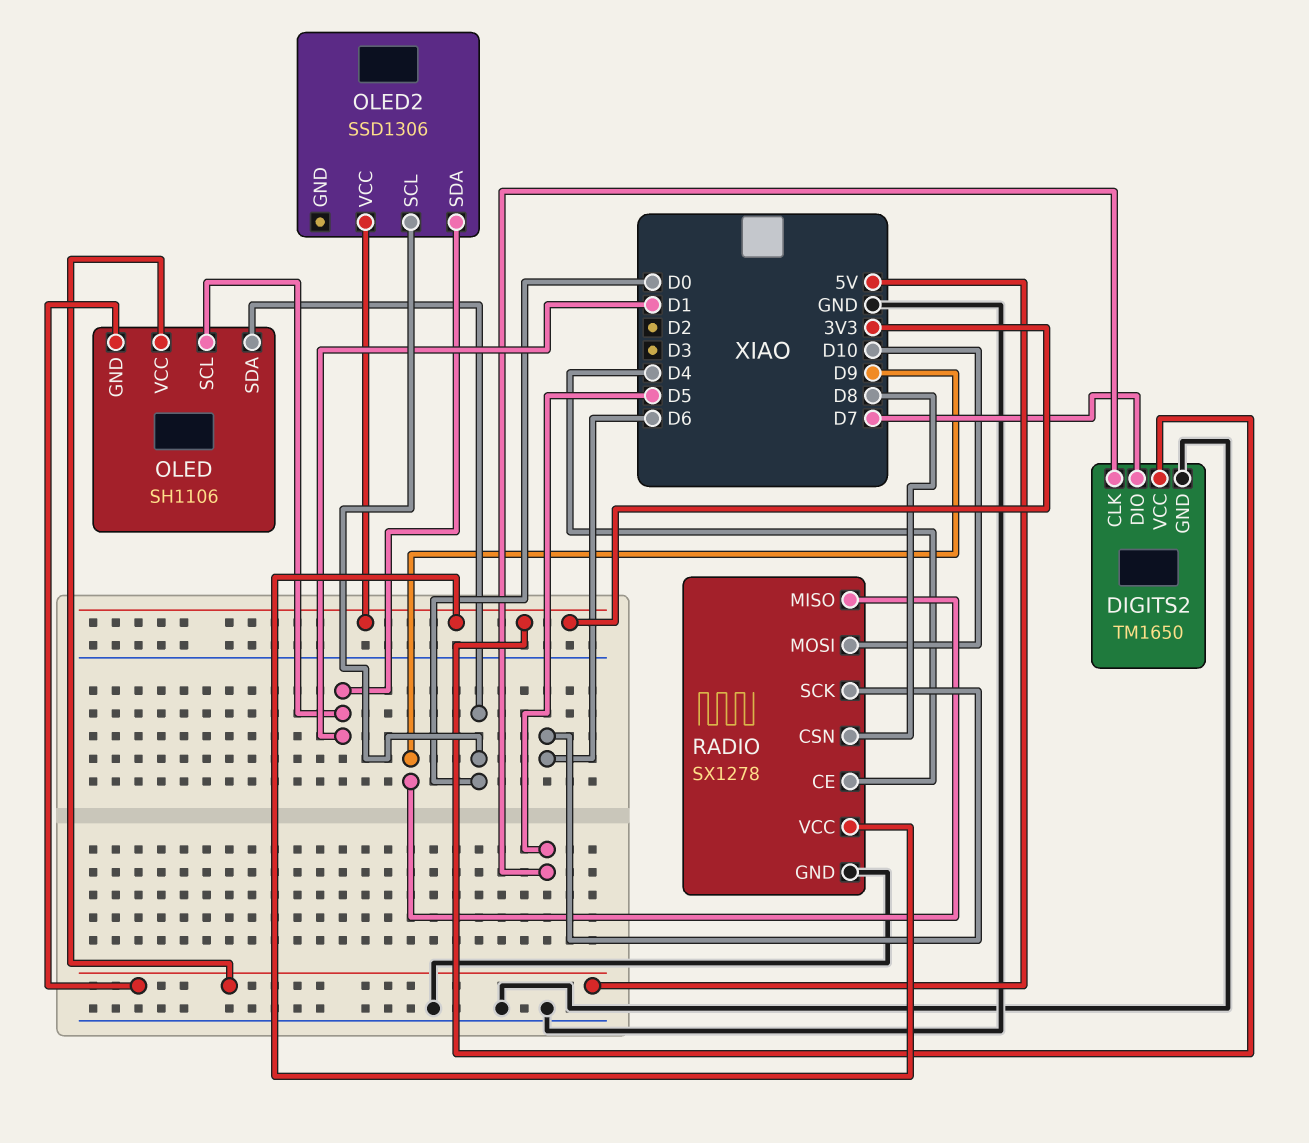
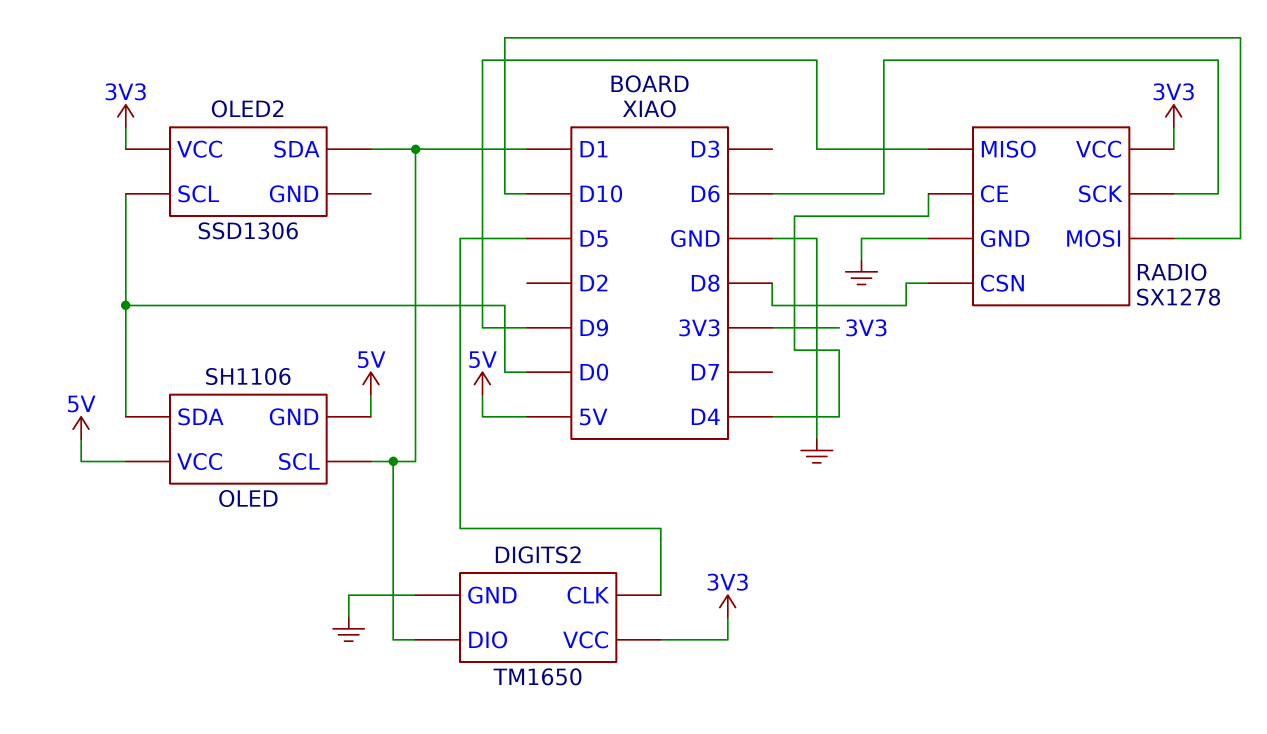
DIGITS2 pin DIO: D7 -> D1

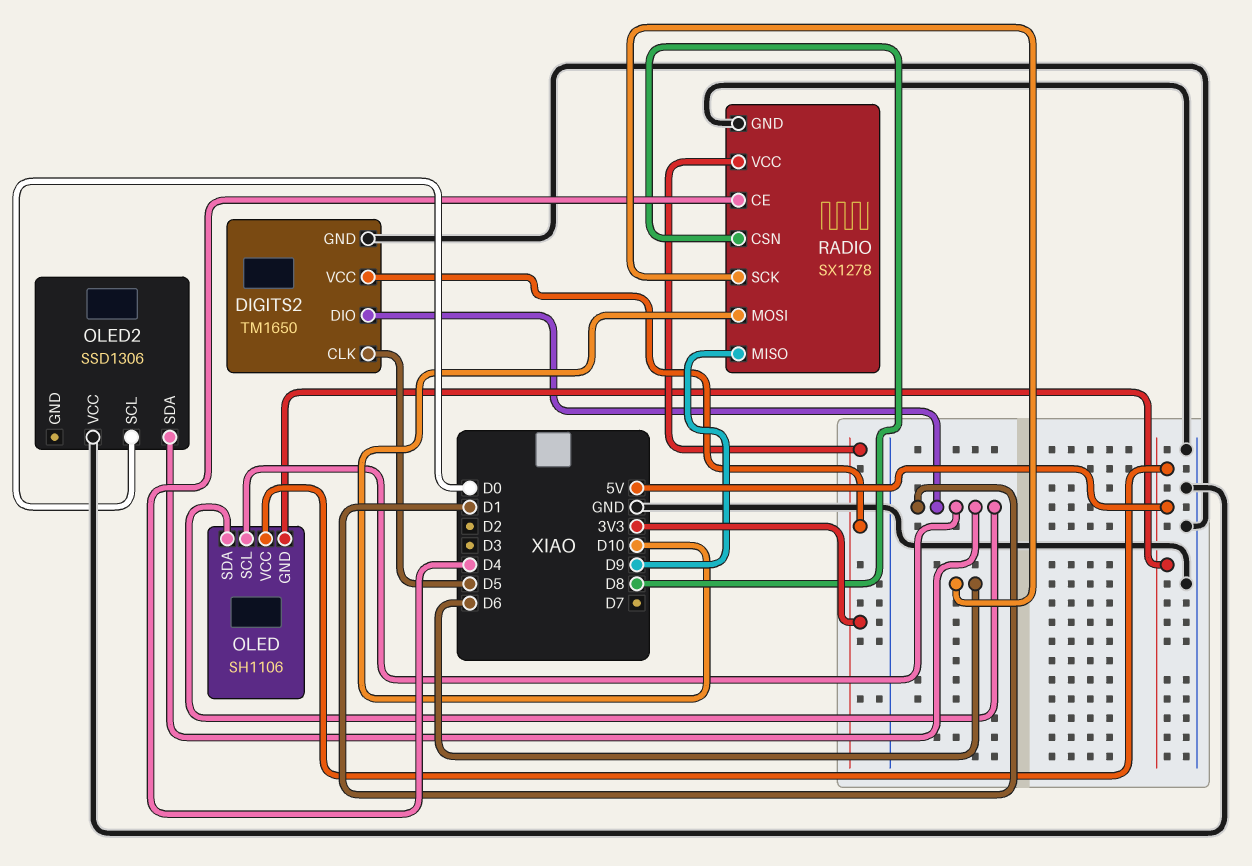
OLED pin SDA: D0 -> D1
OLED2 pin VCC: 3V3 -> GND

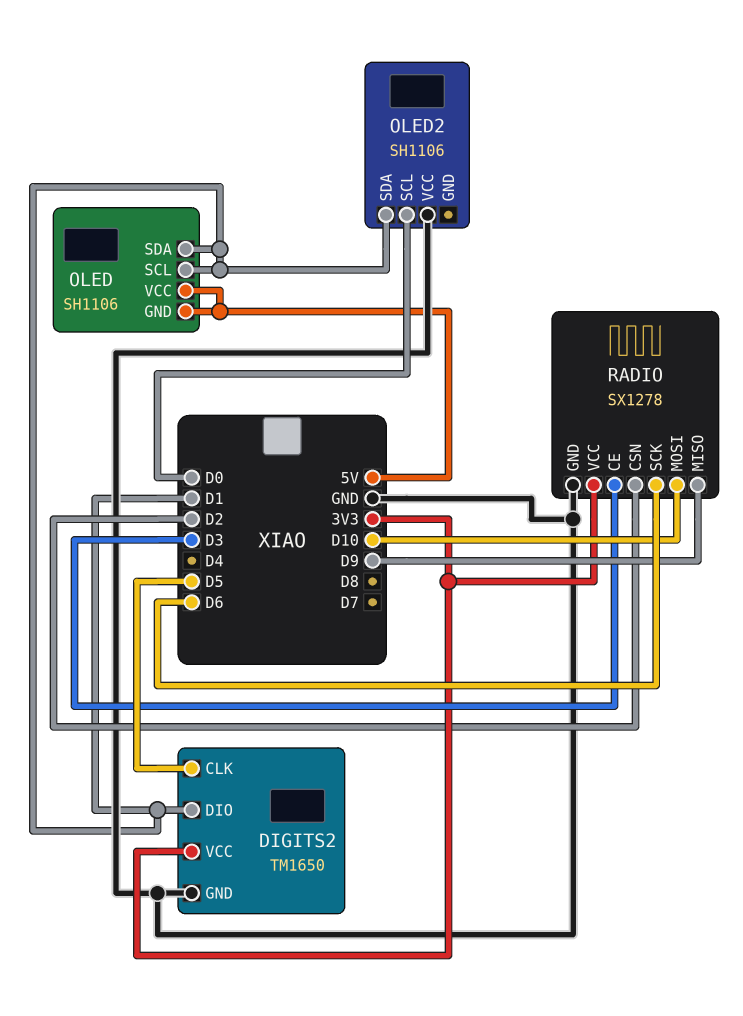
OLED2: SSD1306 -> SH1106
RADIO pin CE: D4 -> D3
RADIO pin CSN: D8 -> D2

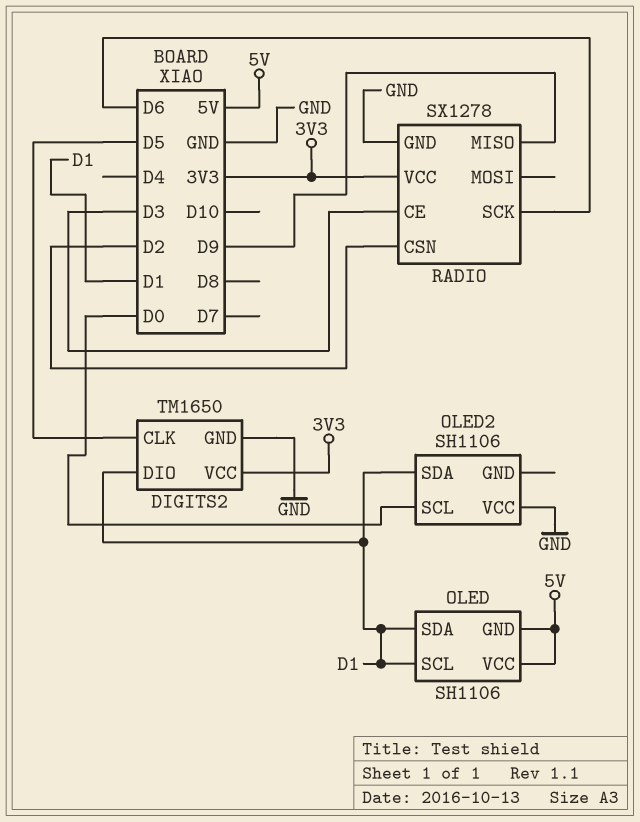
RADIO pin MOSI: D10 -> none

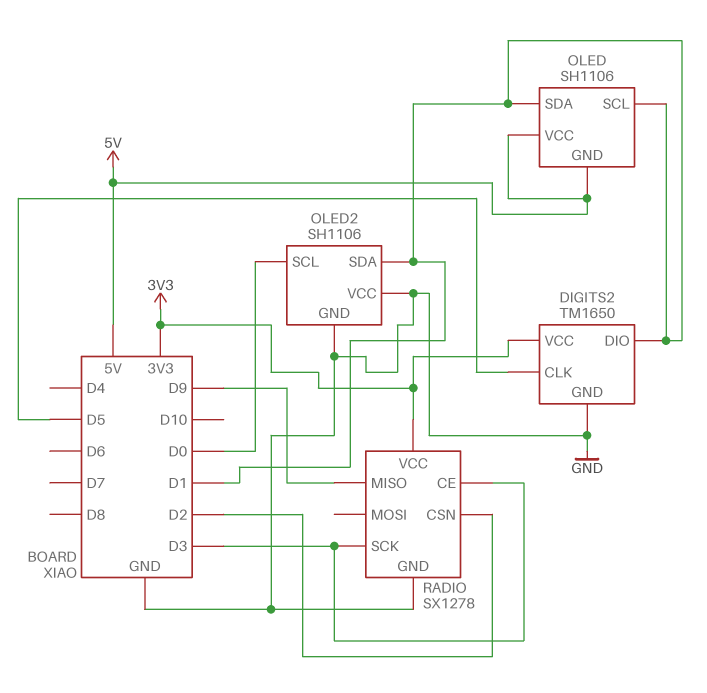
OLED2 pin GND: none -> GND
RADIO pin SCK: D6 -> D3

